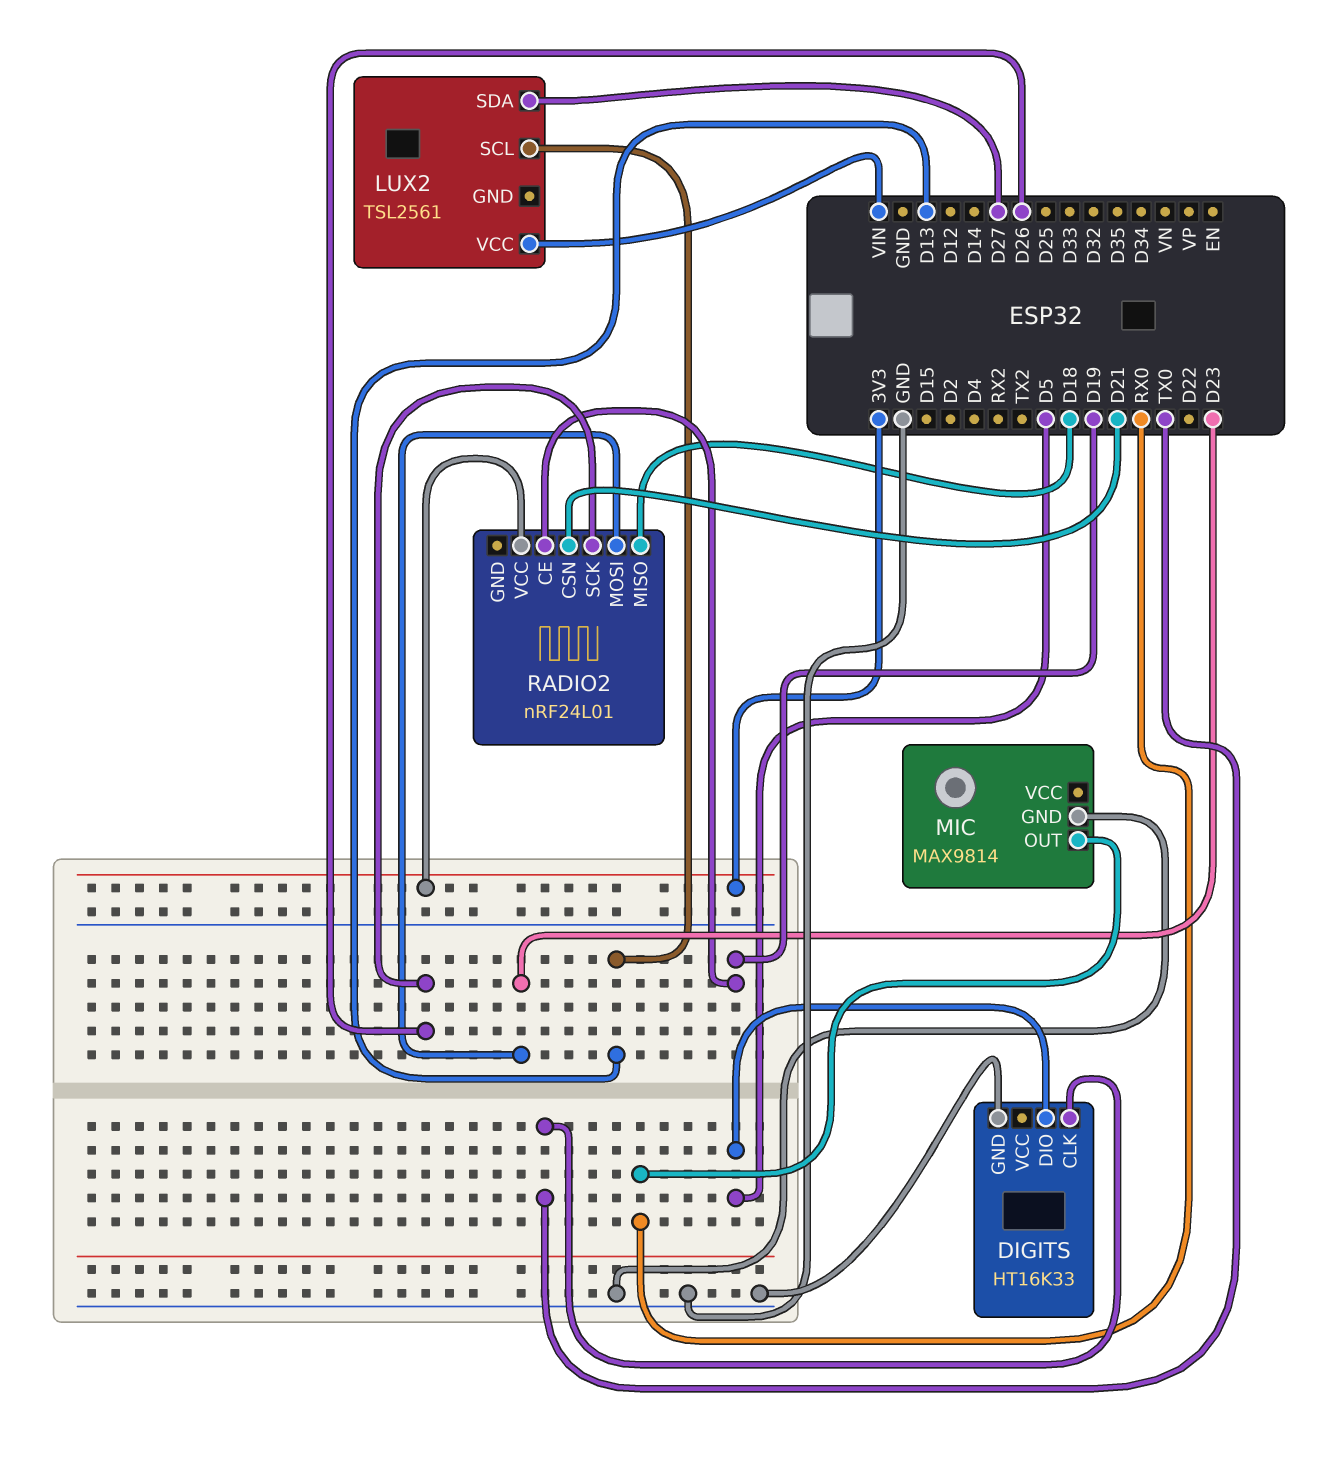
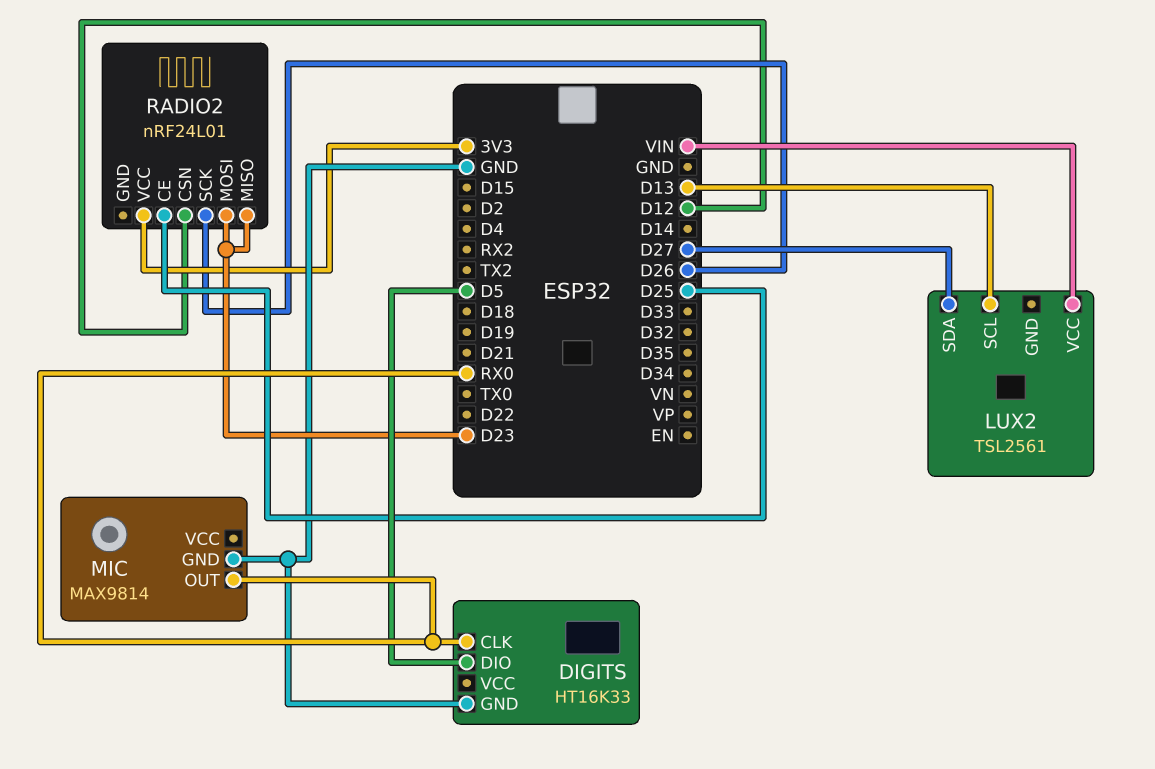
DIGITS pin CLK: TX0 -> RX0
RADIO2 pin CE: D19 -> D25
RADIO2 pin CSN: D21 -> D12
RADIO2 pin MISO: D18 -> D23

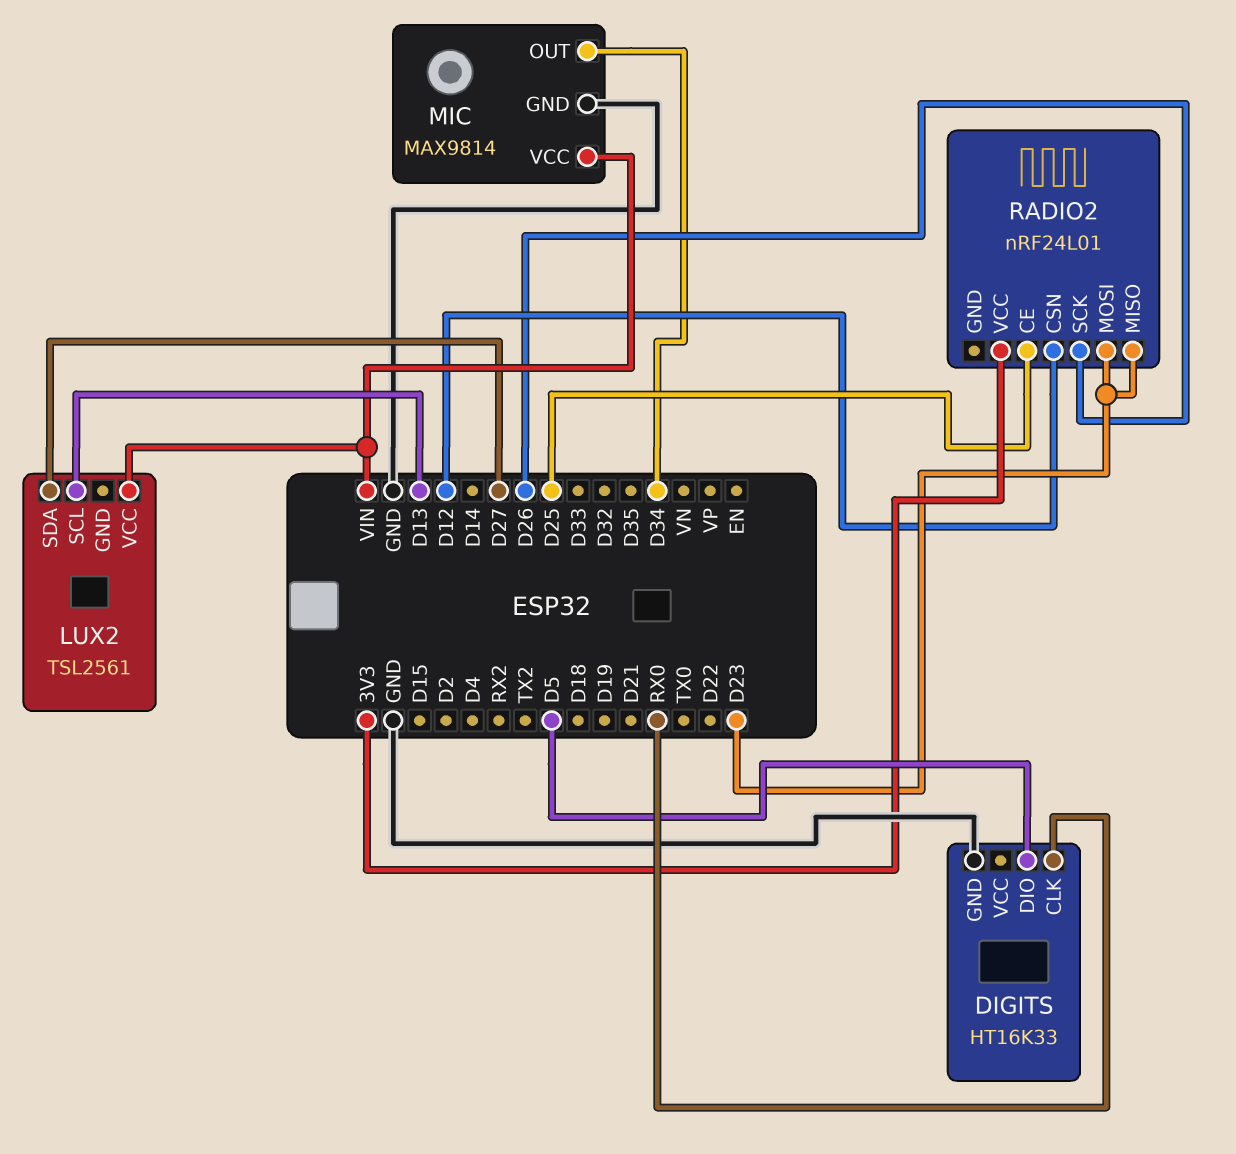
MIC pin OUT: RX0 -> D34
MIC pin VCC: none -> VIN

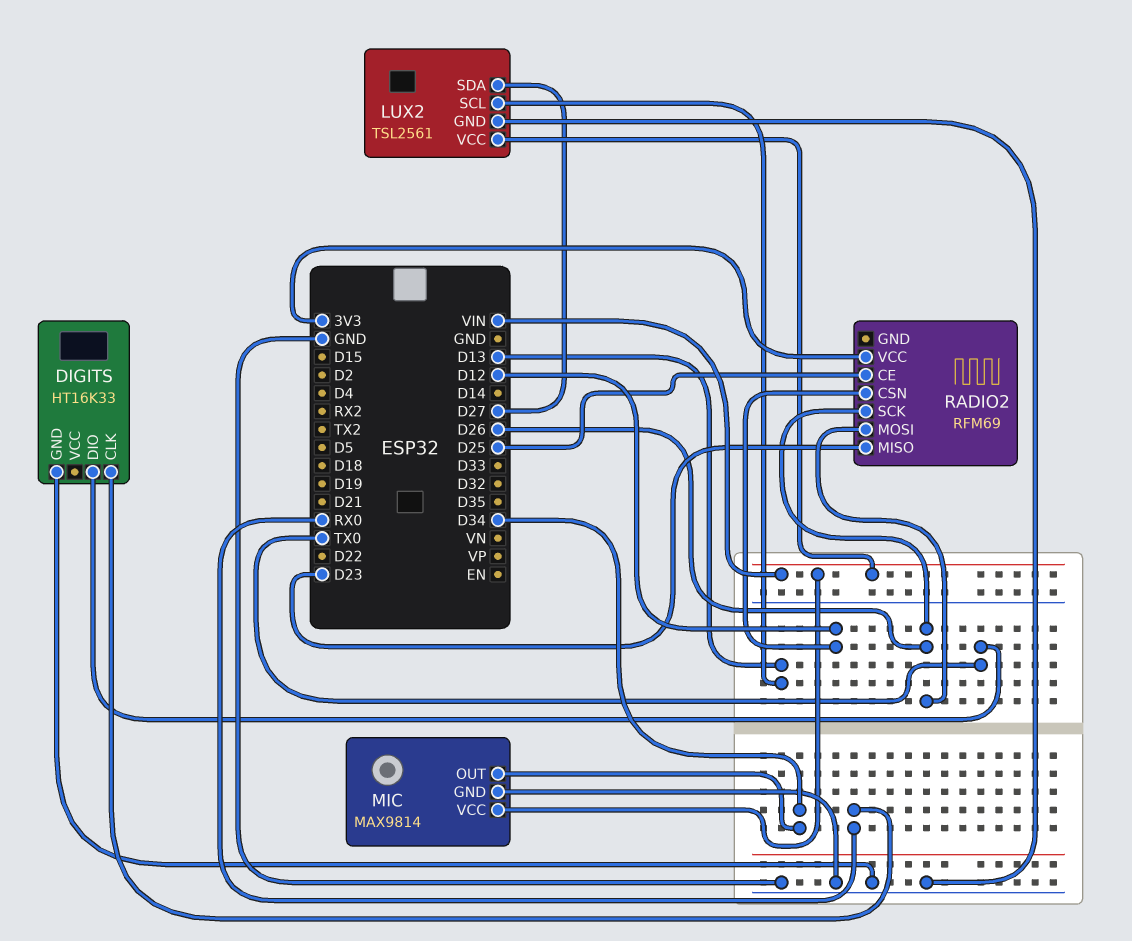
DIGITS pin DIO: D5 -> TX0
LUX2 pin GND: none -> GND
RADIO2: nRF24L01 -> RFM69
RADIO2 pin MOSI: D23 -> D26

